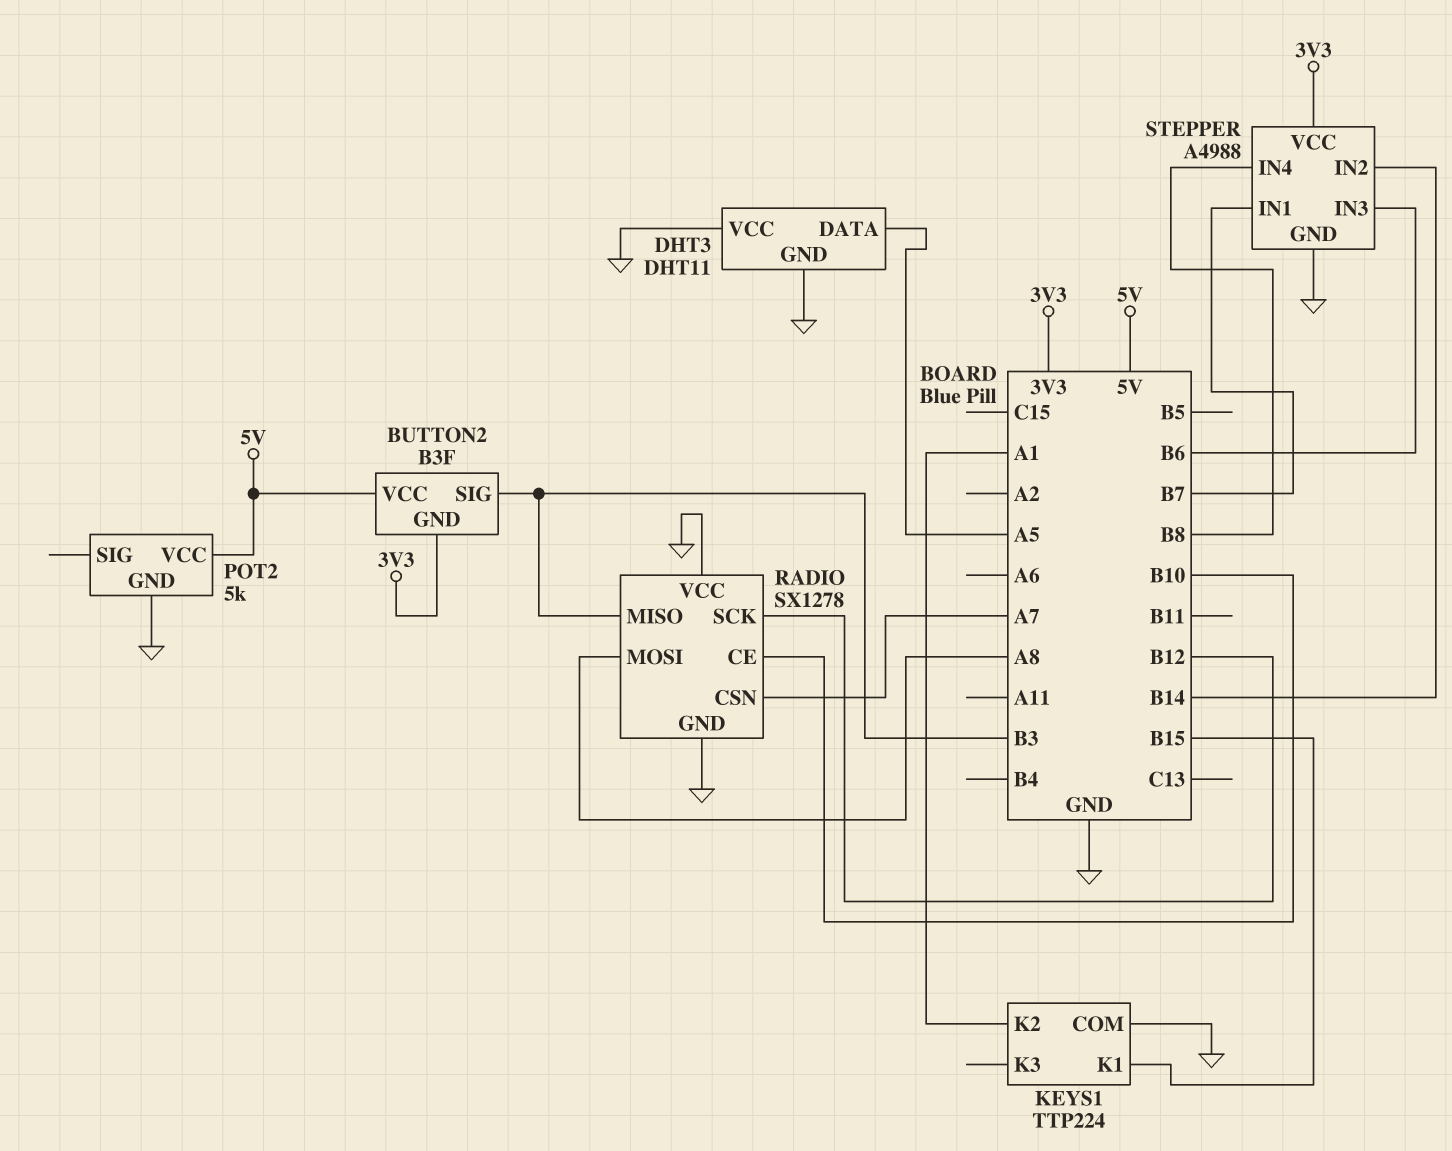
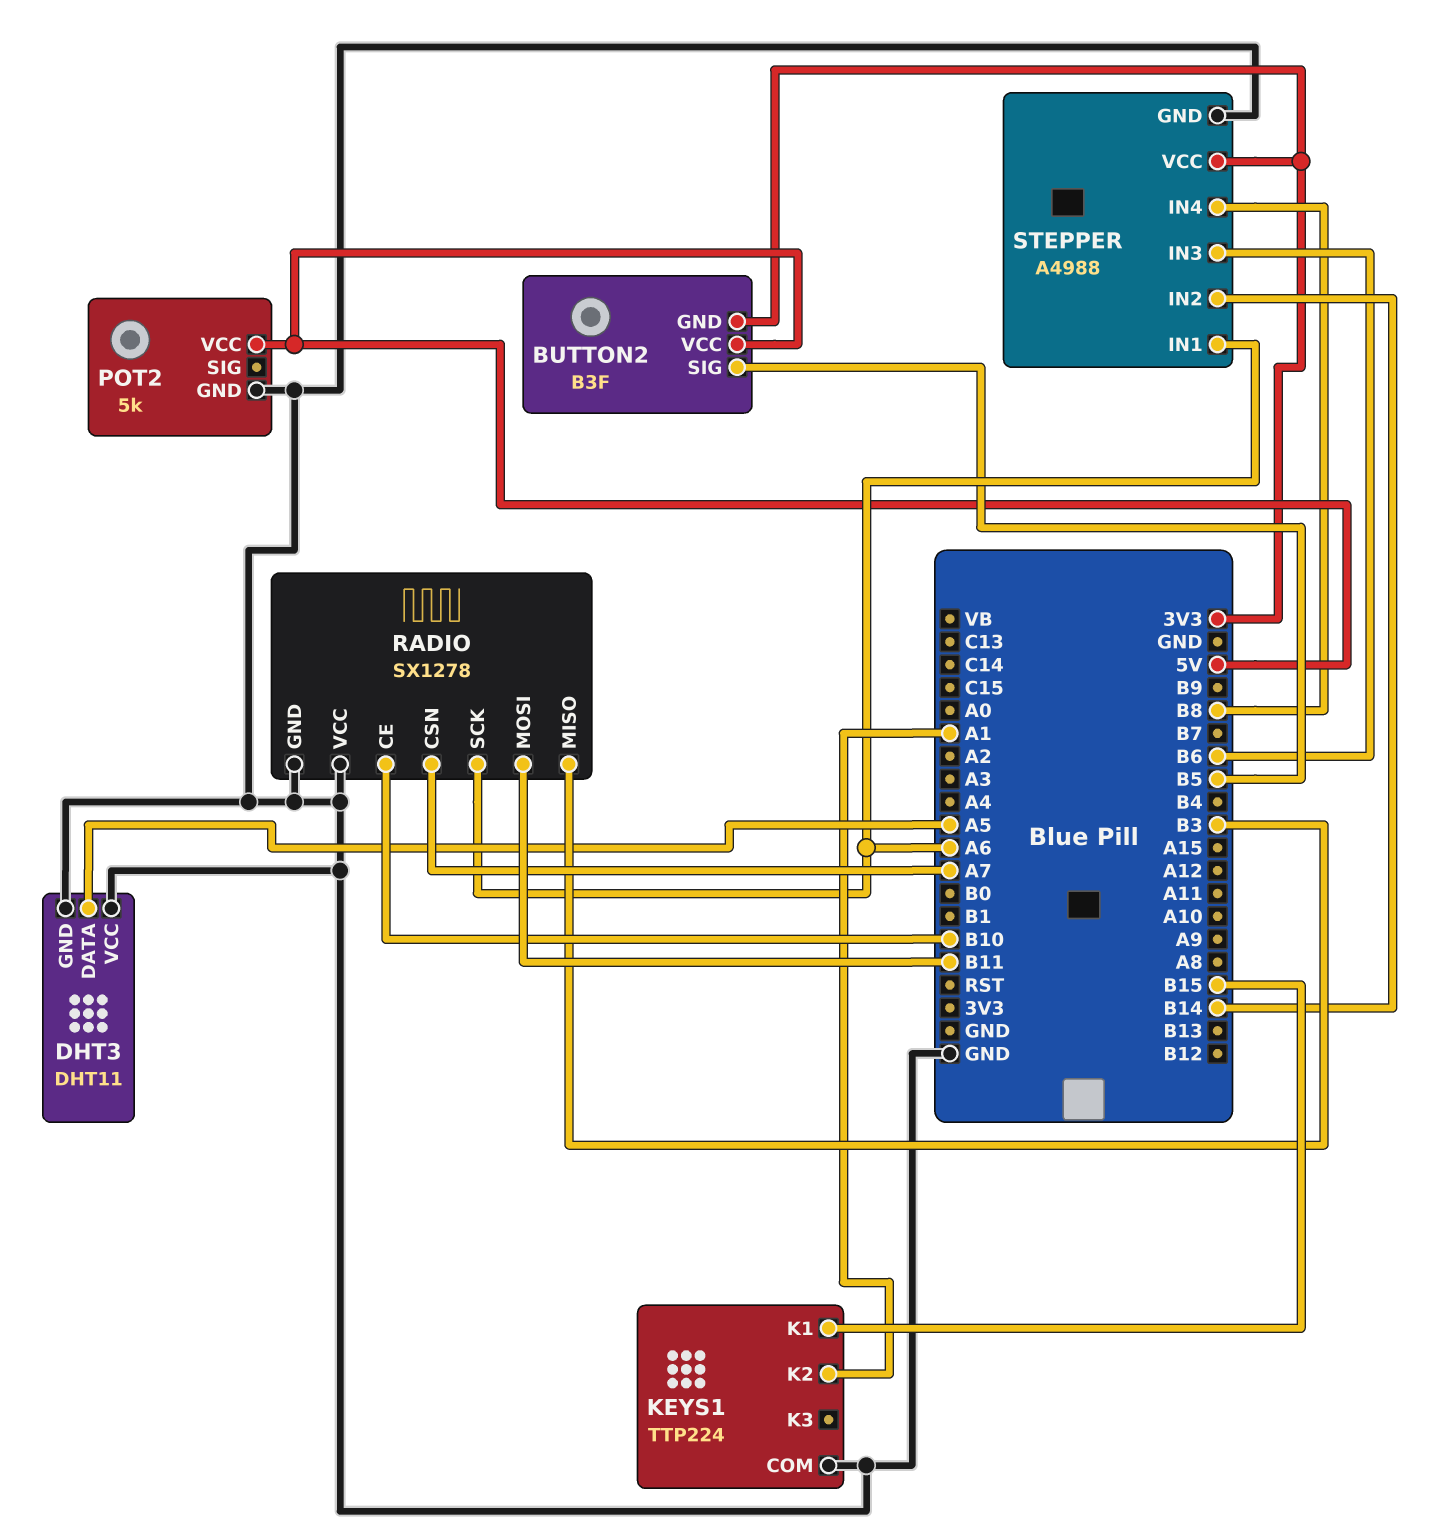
BUTTON2 pin SIG: B3 -> B5
RADIO pin MOSI: A8 -> B11
RADIO pin SCK: B12 -> A6
STEPPER pin IN1: B7 -> A6

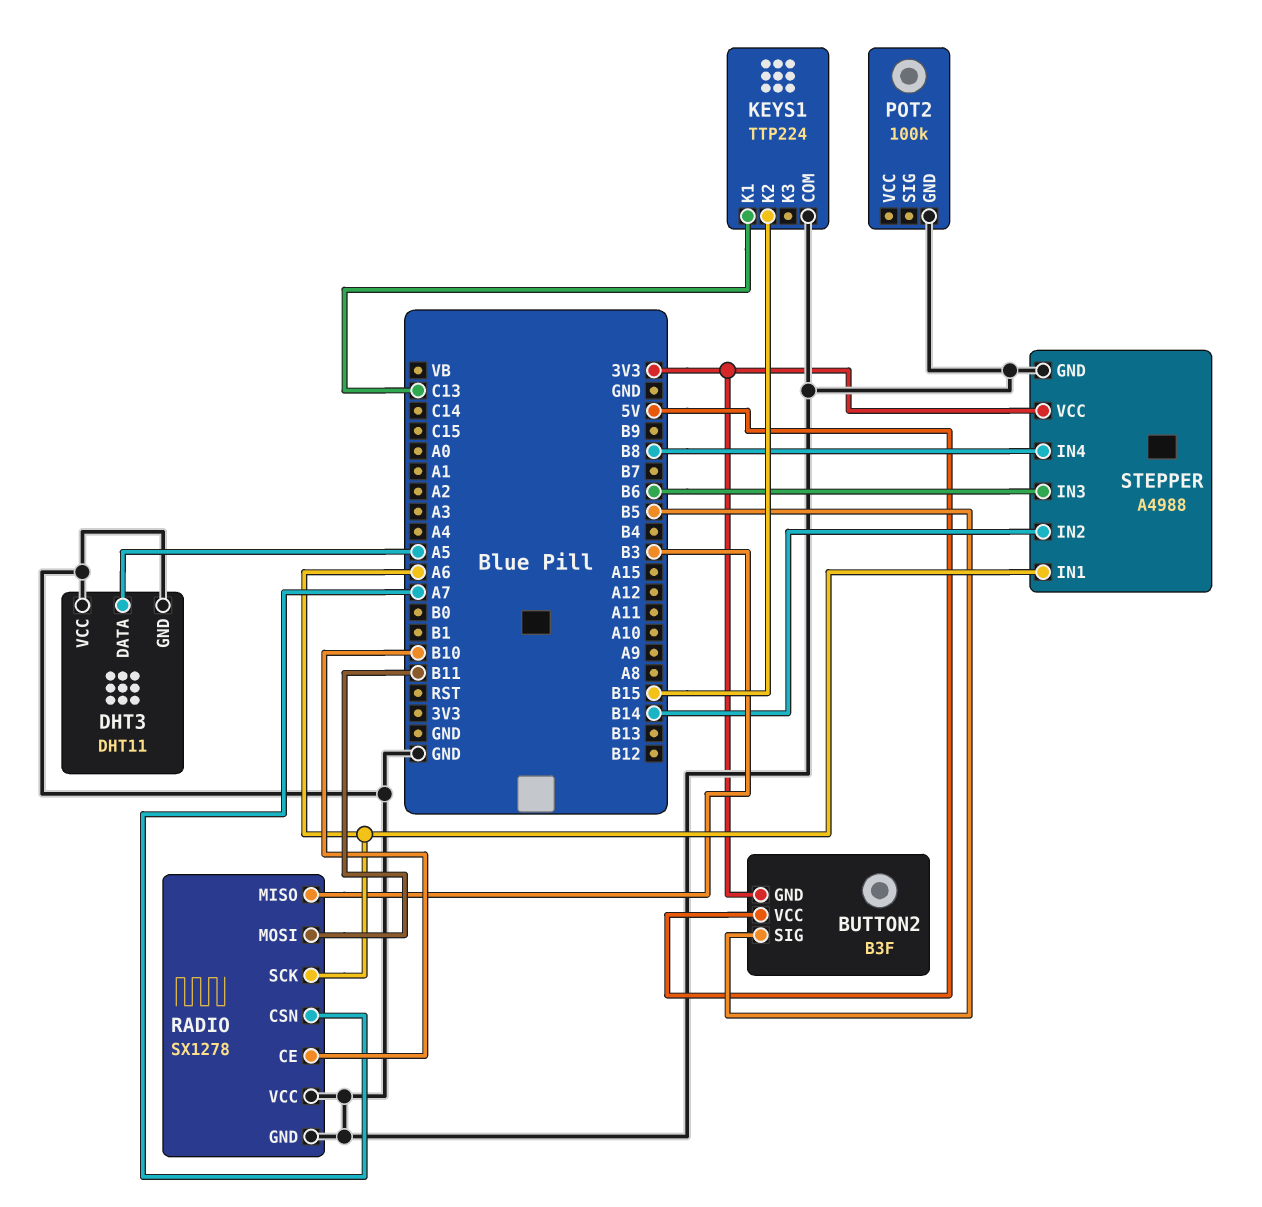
KEYS1 pin K1: B15 -> C13
KEYS1 pin K2: A1 -> B15
POT2: 5k -> 100k
POT2 pin VCC: 5V -> none

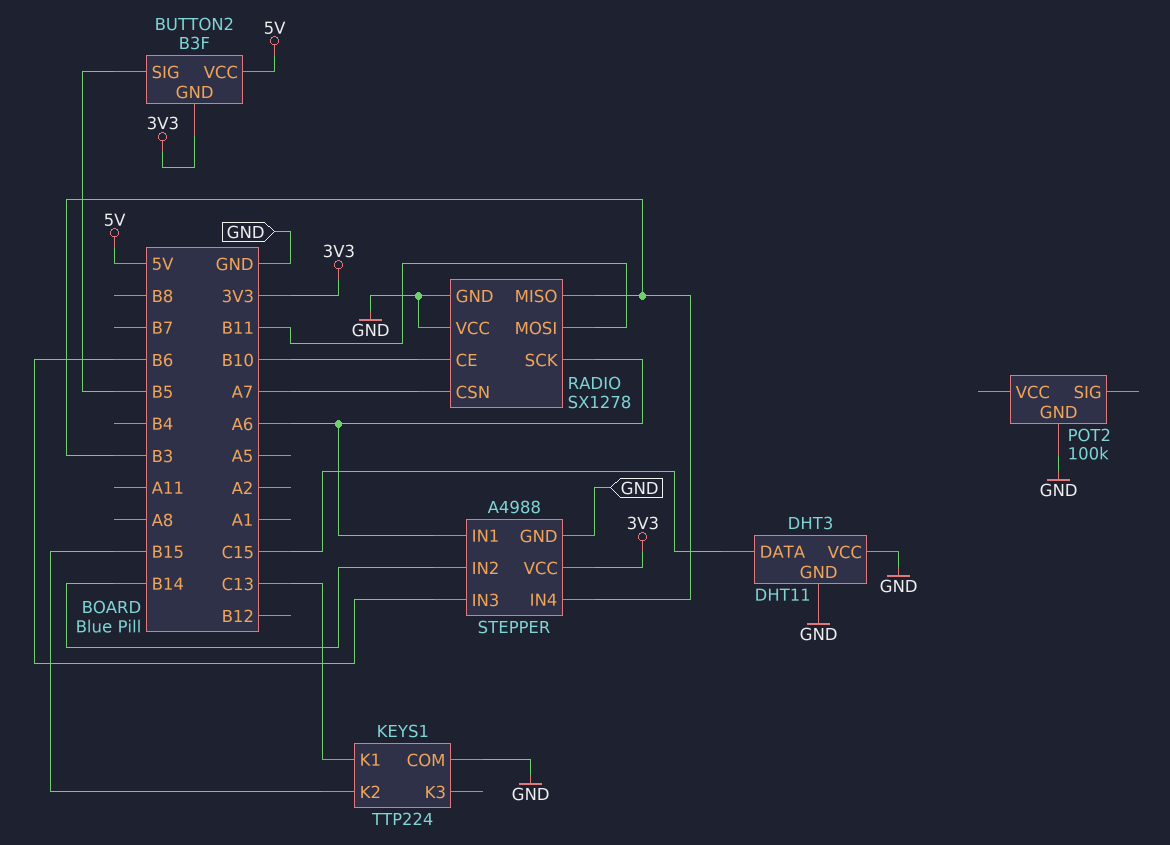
DHT3 pin DATA: A5 -> C15
STEPPER pin IN4: B8 -> B3

